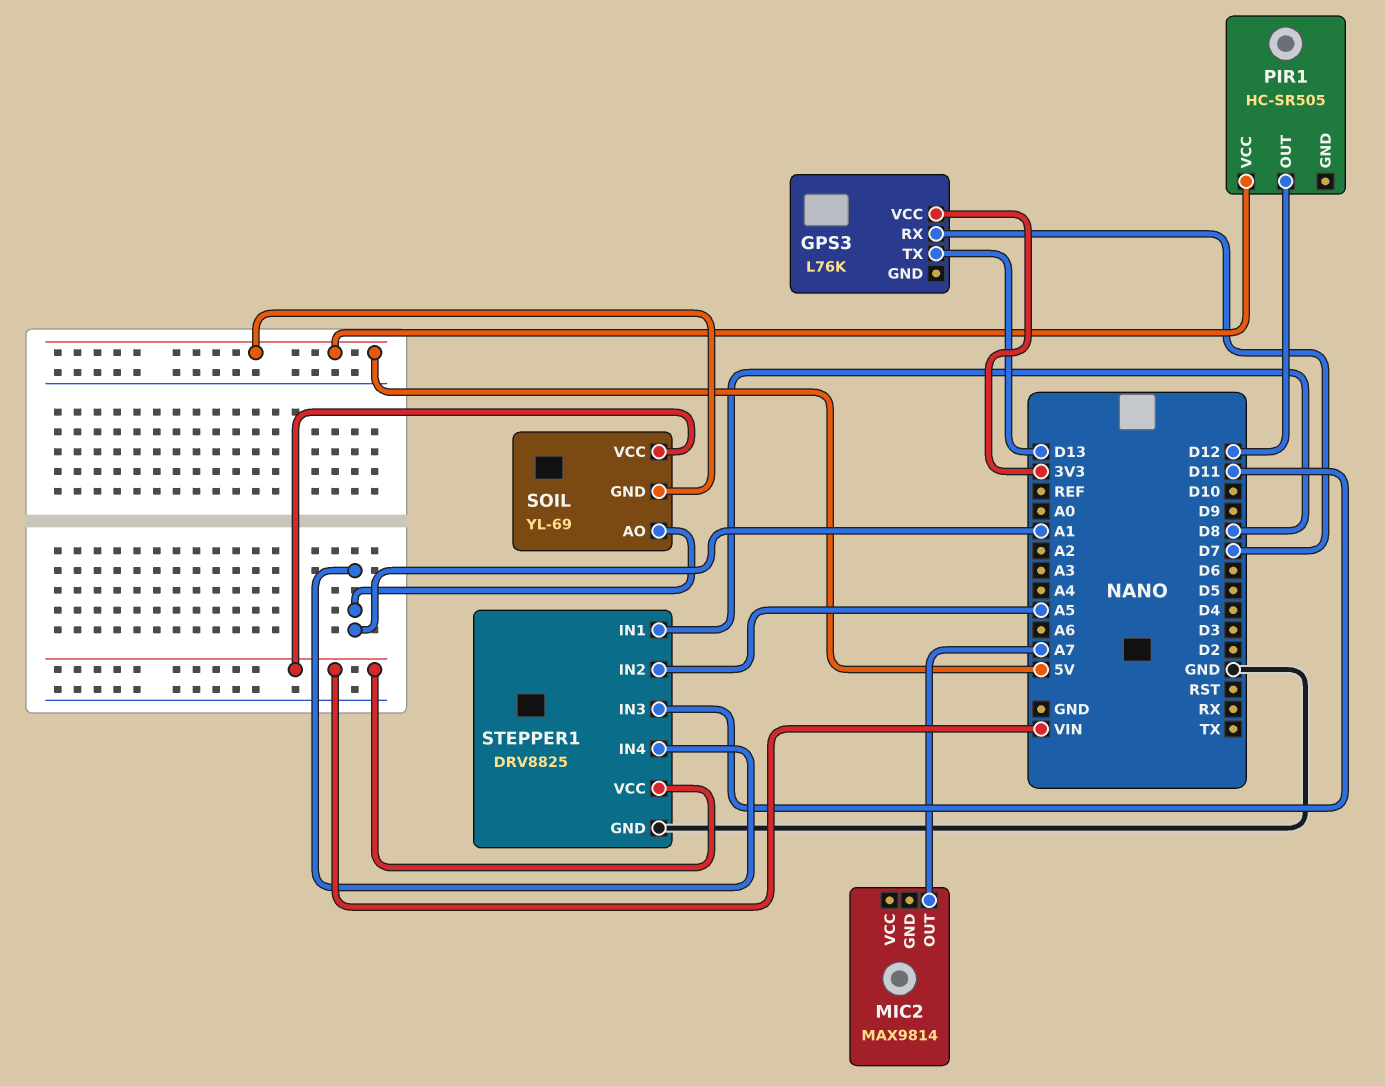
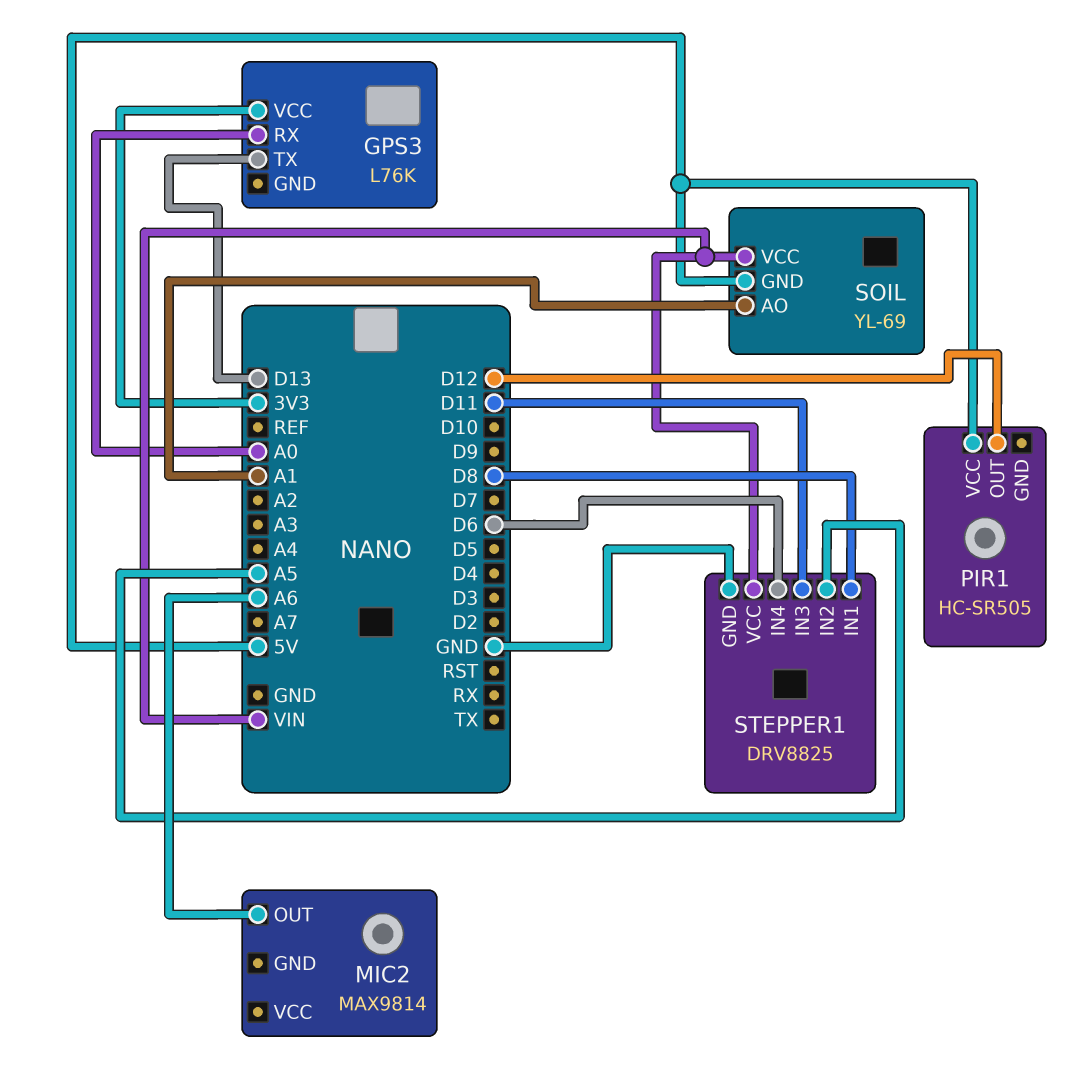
GPS3 pin RX: D7 -> A0
MIC2 pin OUT: A7 -> A6
STEPPER1 pin IN4: A1 -> D6

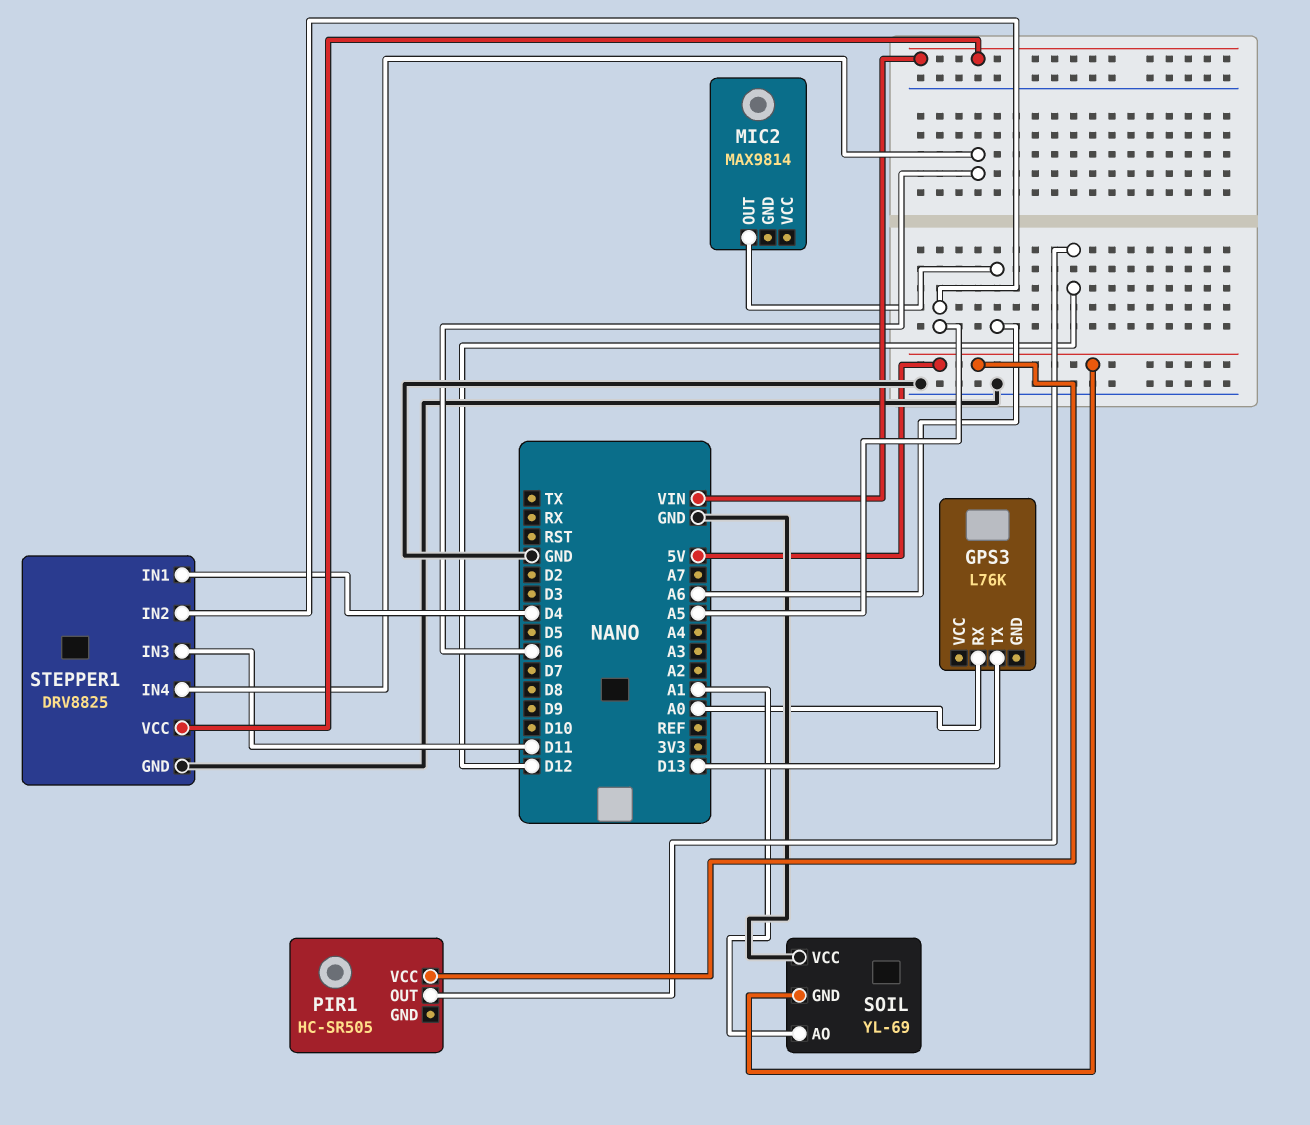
GPS3 pin VCC: 3V3 -> none
SOIL pin VCC: VIN -> GND
STEPPER1 pin IN1: D8 -> D4

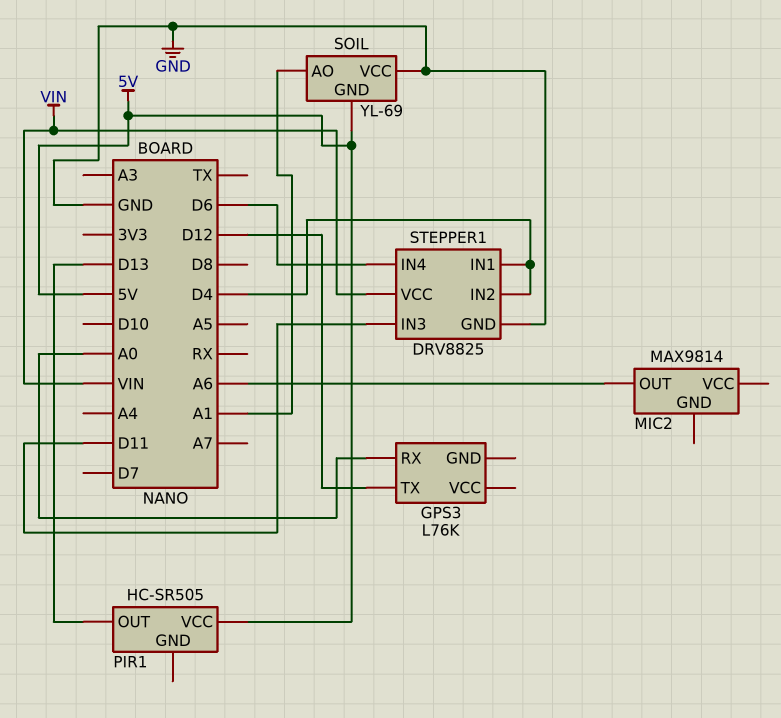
GPS3 pin TX: D13 -> D12
PIR1 pin OUT: D12 -> D13
STEPPER1 pin IN2: A5 -> D4

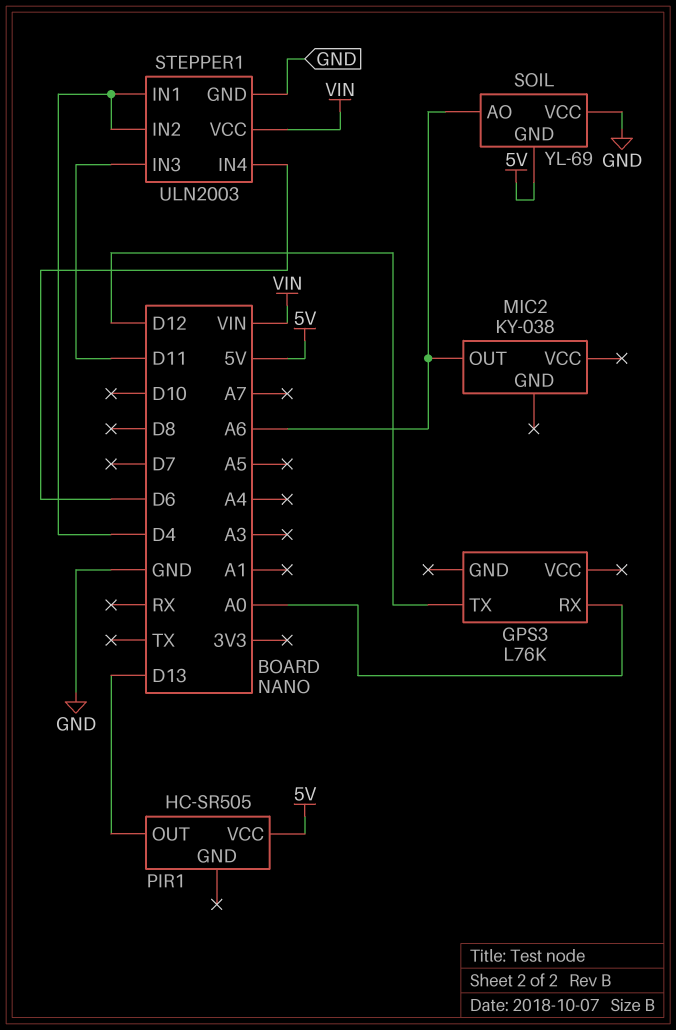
MIC2: MAX9814 -> KY-038
SOIL pin AO: A1 -> A6
STEPPER1: DRV8825 -> ULN2003

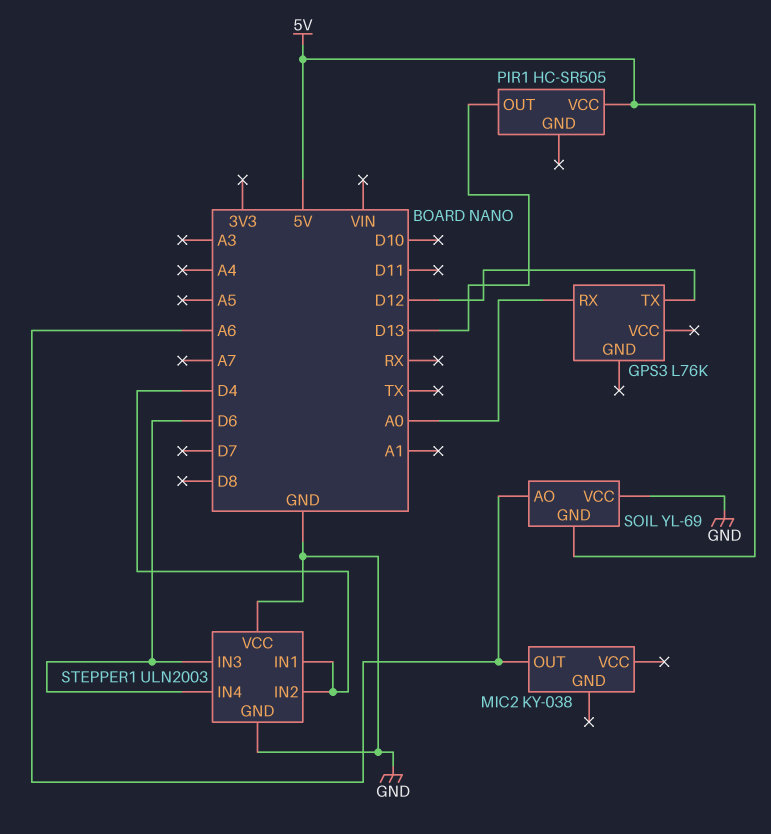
STEPPER1 pin IN3: D11 -> D6
STEPPER1 pin VCC: VIN -> GND

